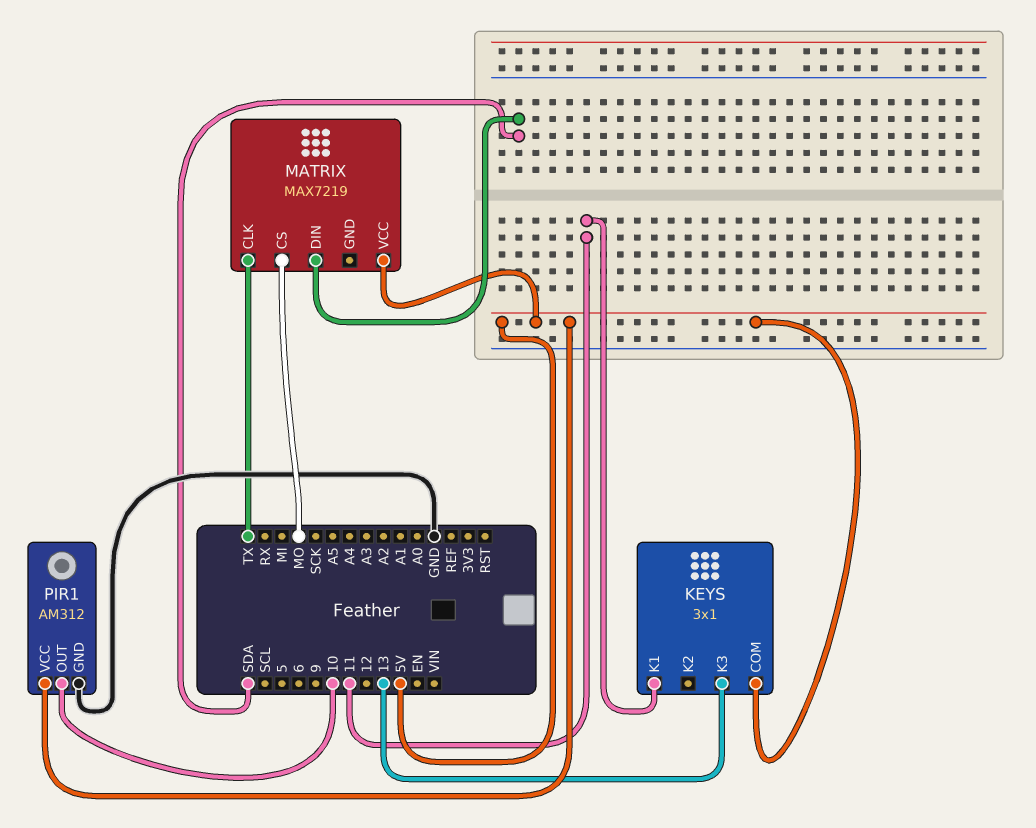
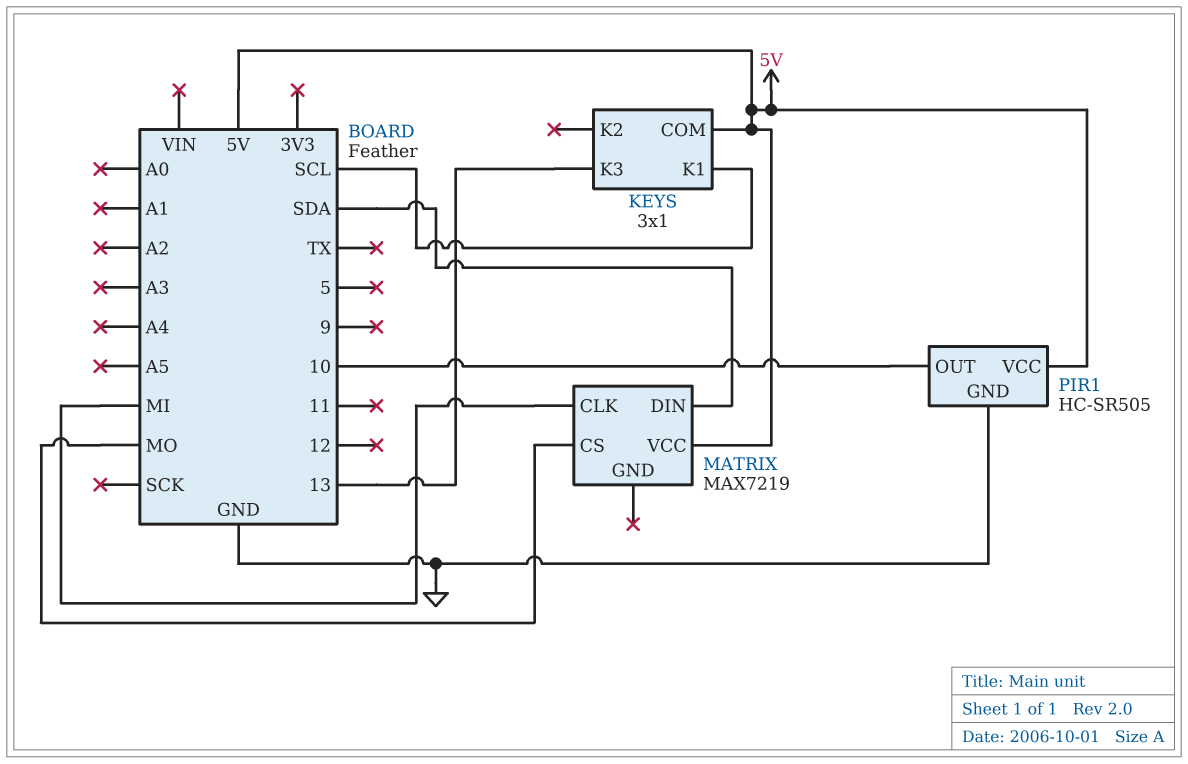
KEYS pin K1: 11 -> SCL
MATRIX pin CLK: TX -> MI
PIR1: AM312 -> HC-SR505

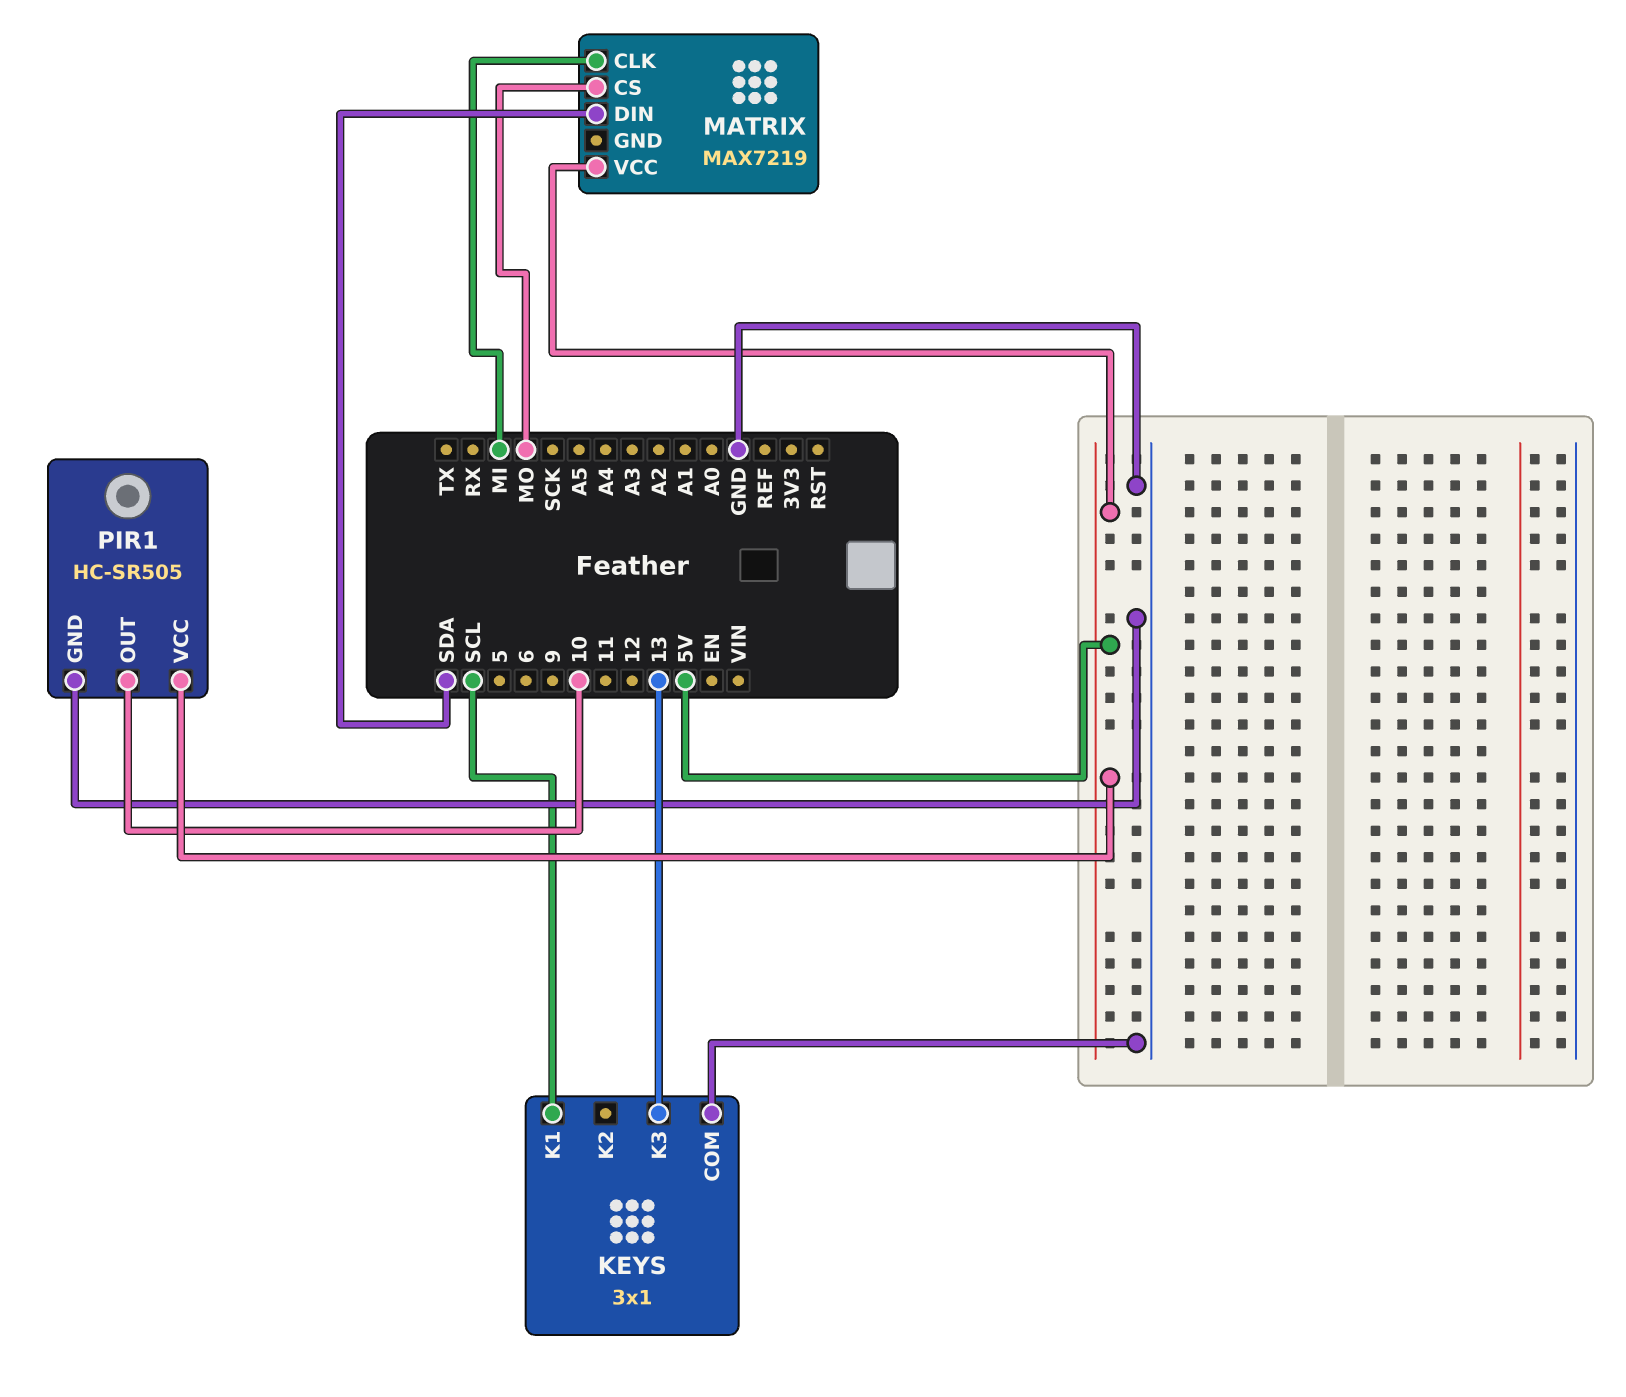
KEYS pin COM: 5V -> GND

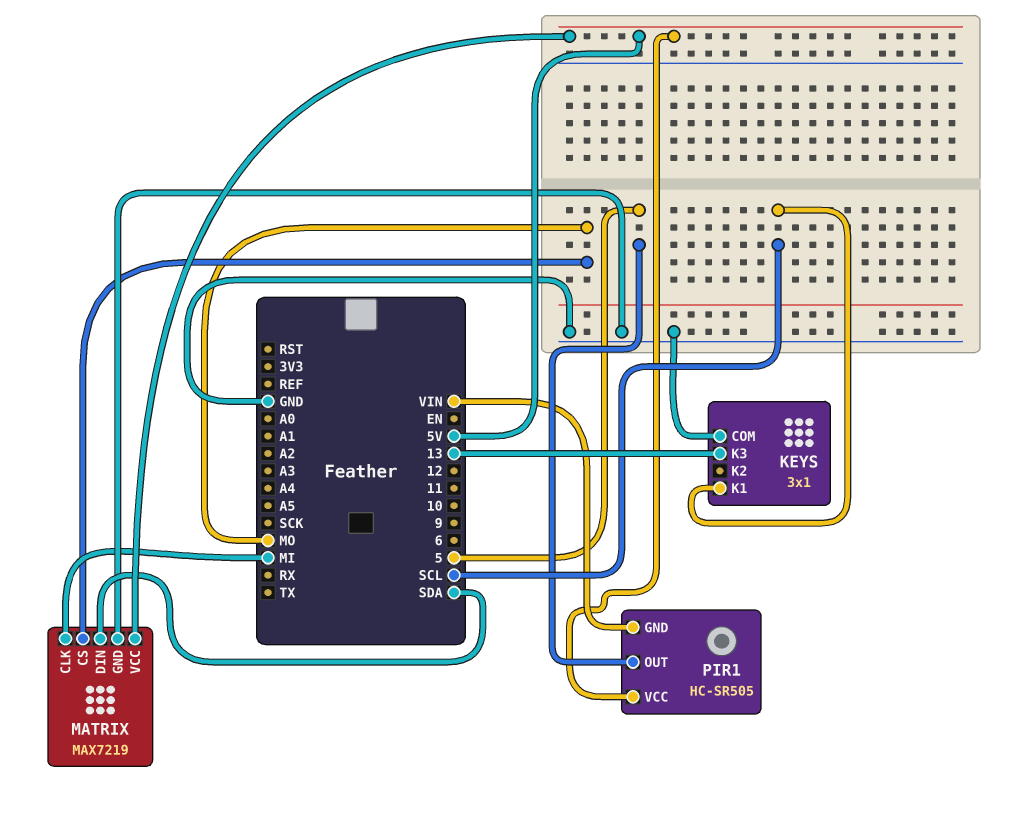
MATRIX pin GND: none -> GND
PIR1 pin GND: GND -> VIN
PIR1 pin OUT: 10 -> 5

